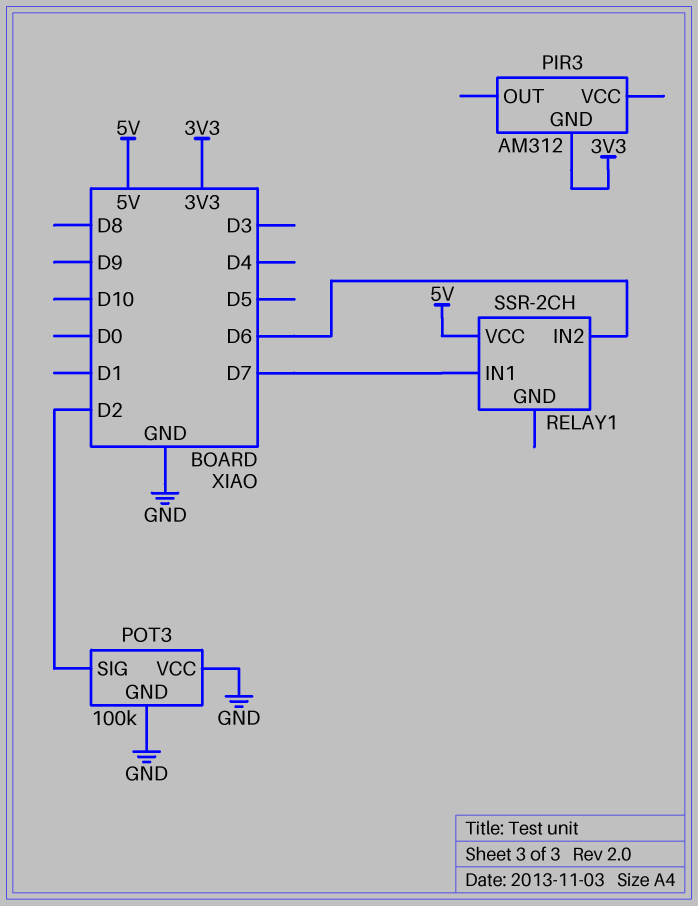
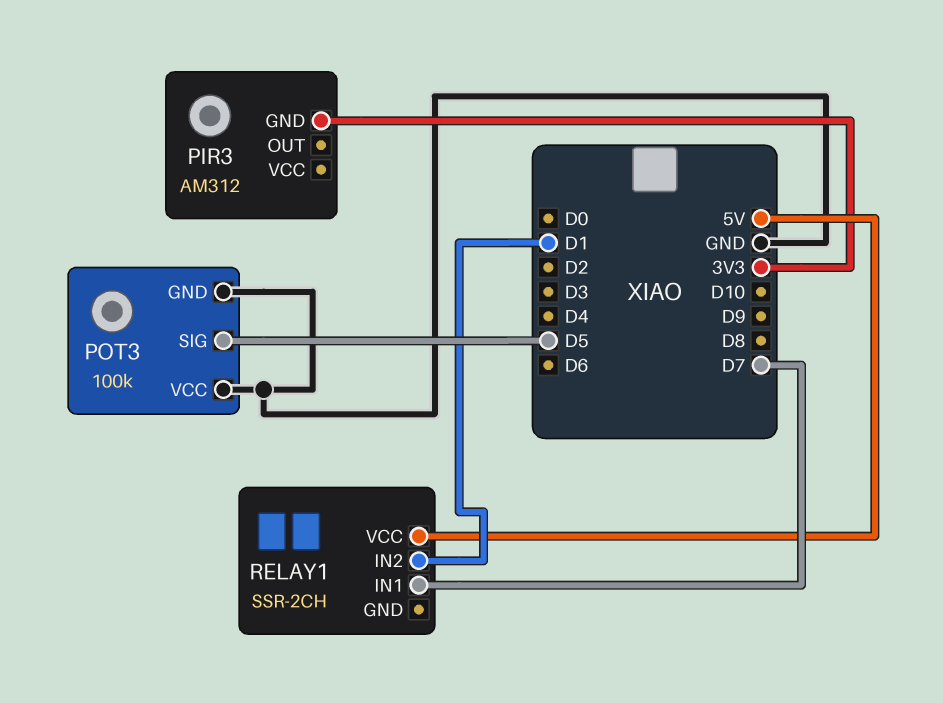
POT3 pin SIG: D2 -> D5
RELAY1 pin IN2: D6 -> D1

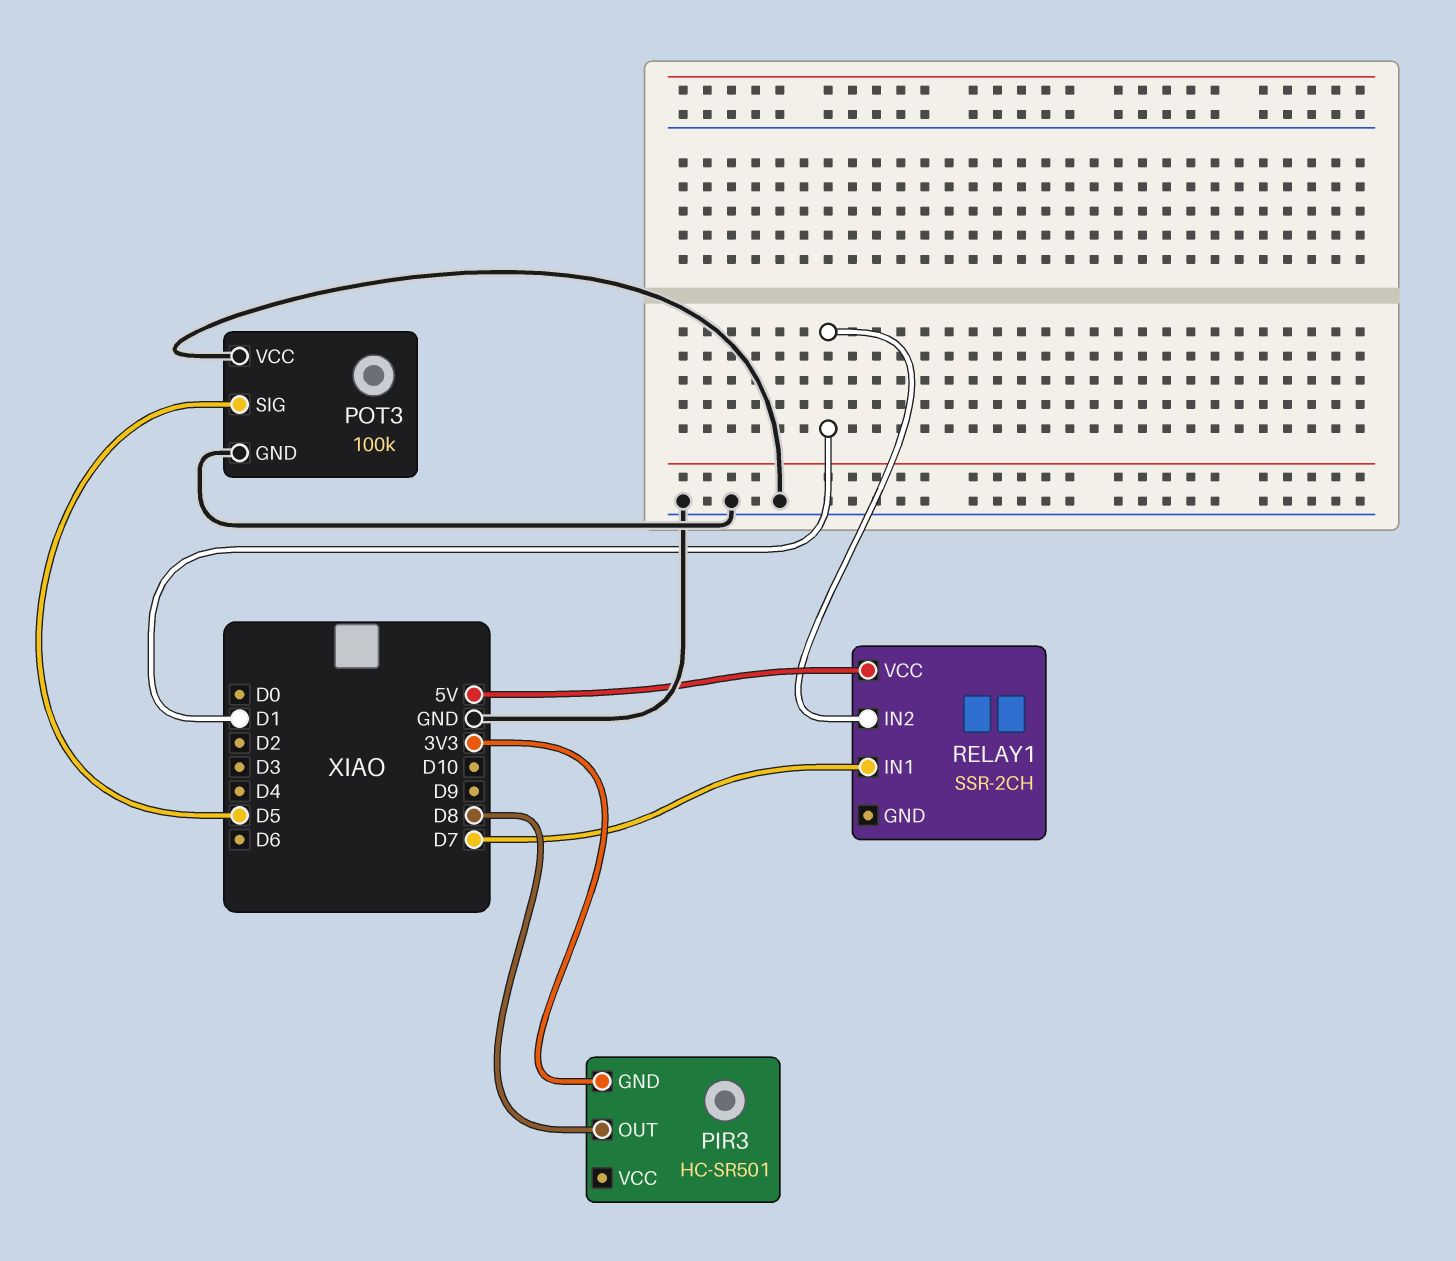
PIR3: AM312 -> HC-SR501
PIR3 pin OUT: none -> D8

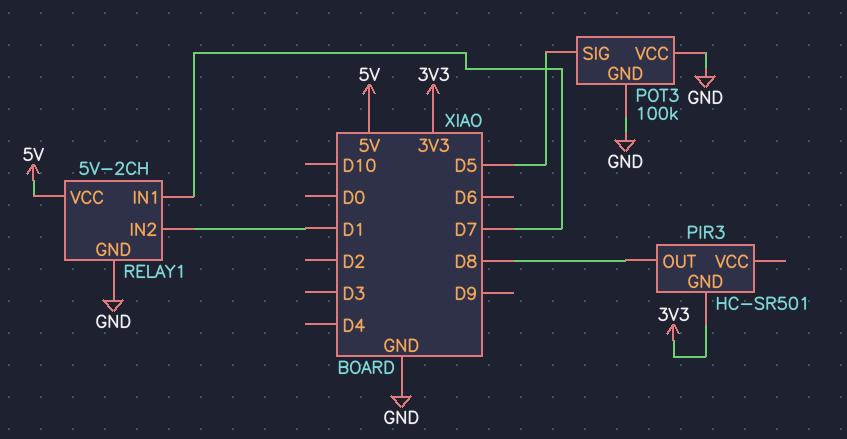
RELAY1: SSR-2CH -> 5V-2CH
RELAY1 pin GND: none -> GND

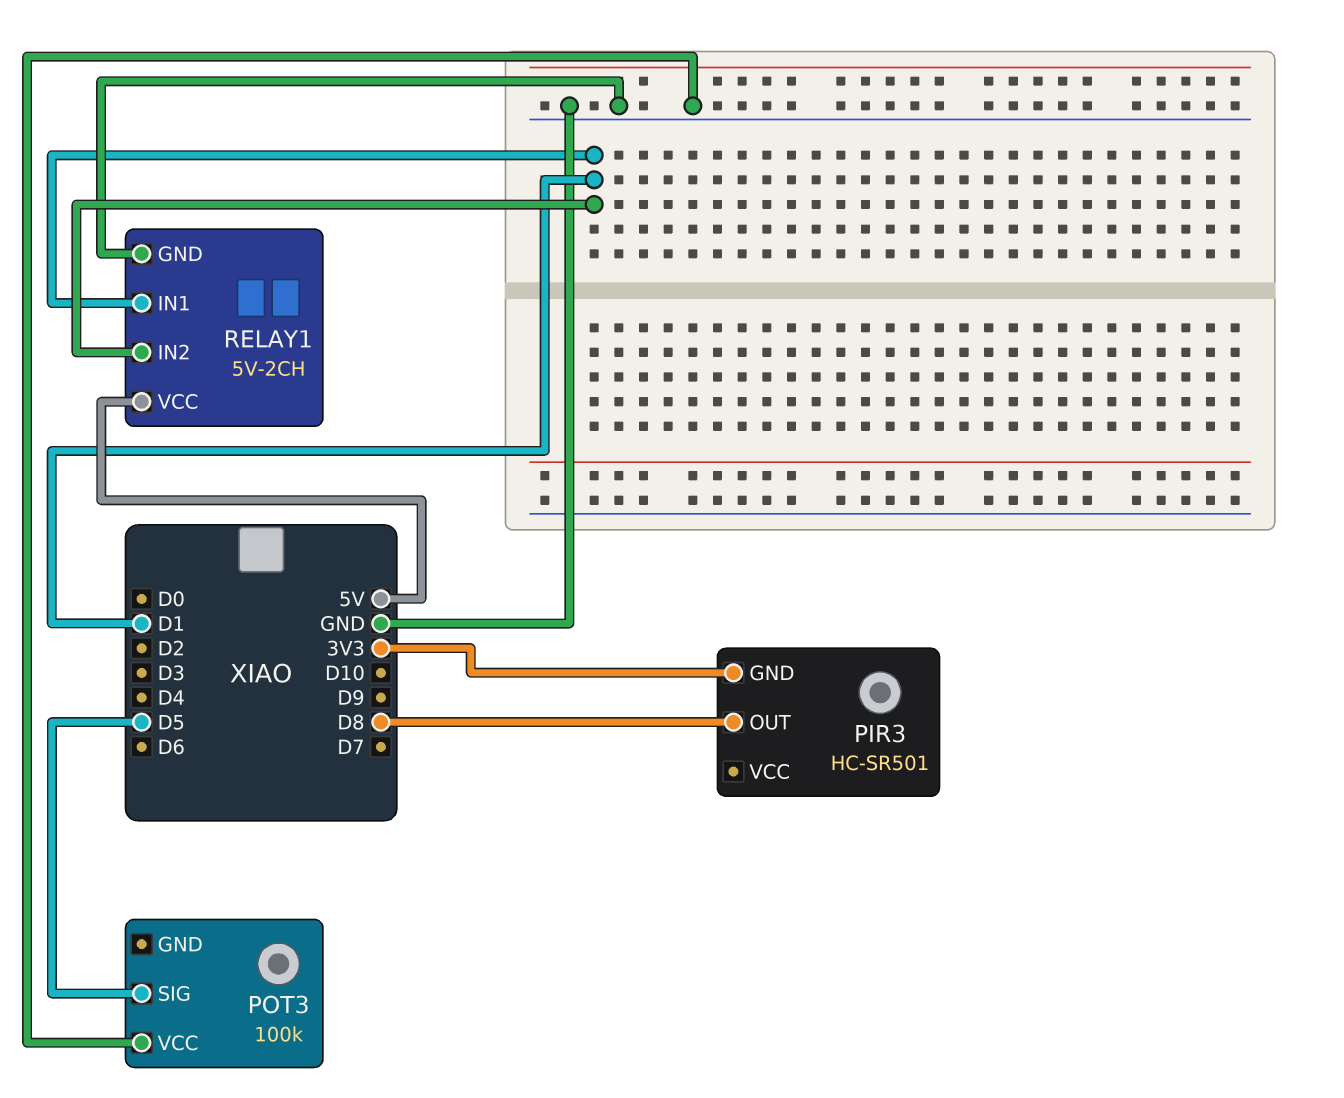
POT3 pin GND: GND -> none
RELAY1 pin IN1: D7 -> D1

